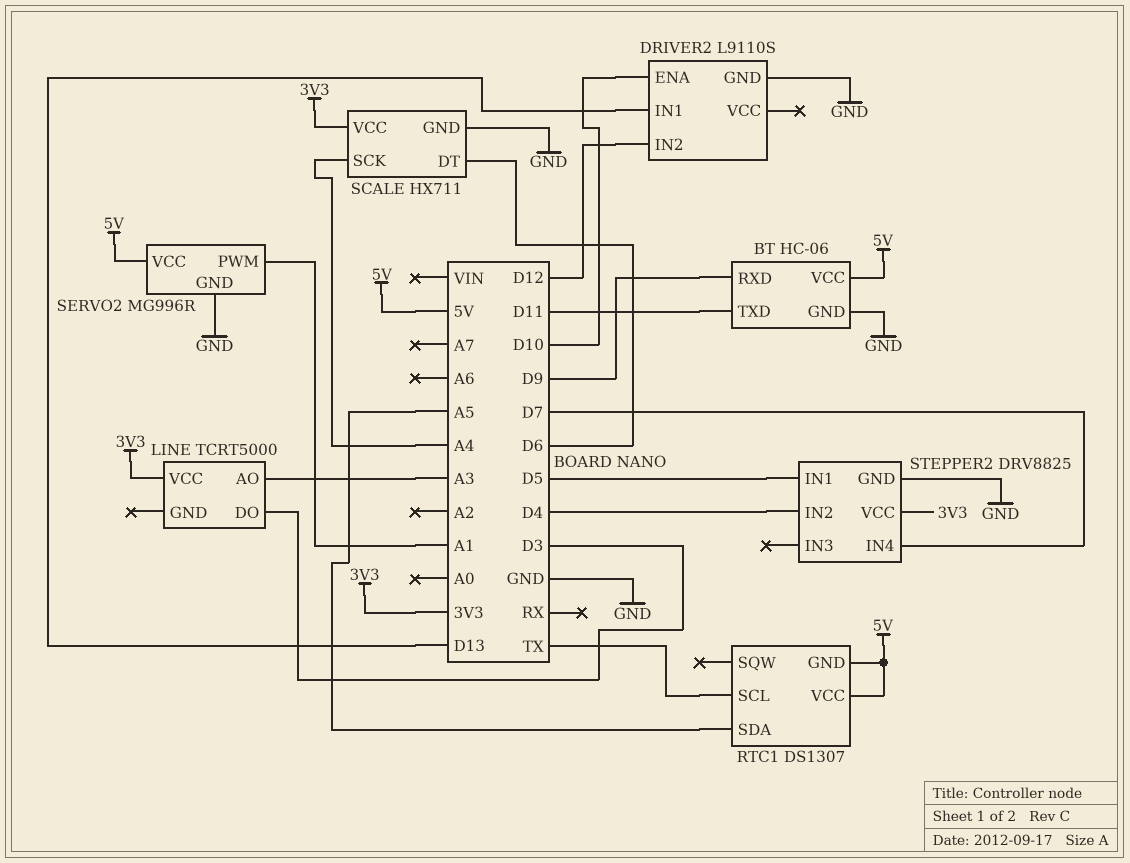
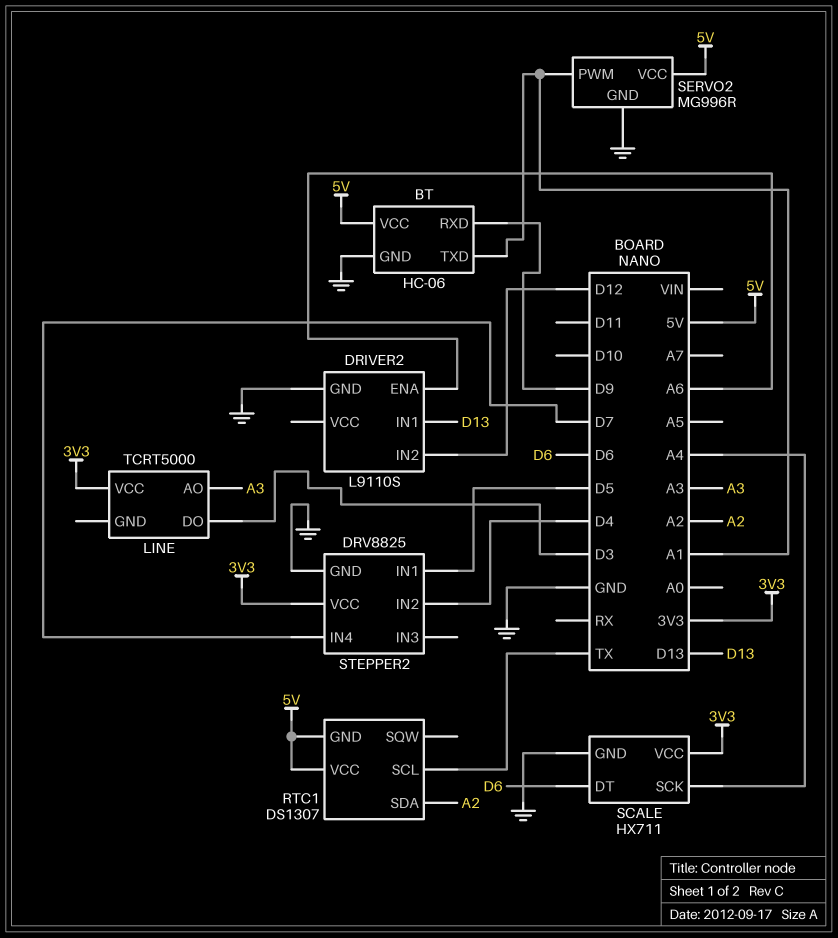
BT pin TXD: D11 -> A1
DRIVER2 pin ENA: D10 -> A6
RTC1 pin SDA: A5 -> A2

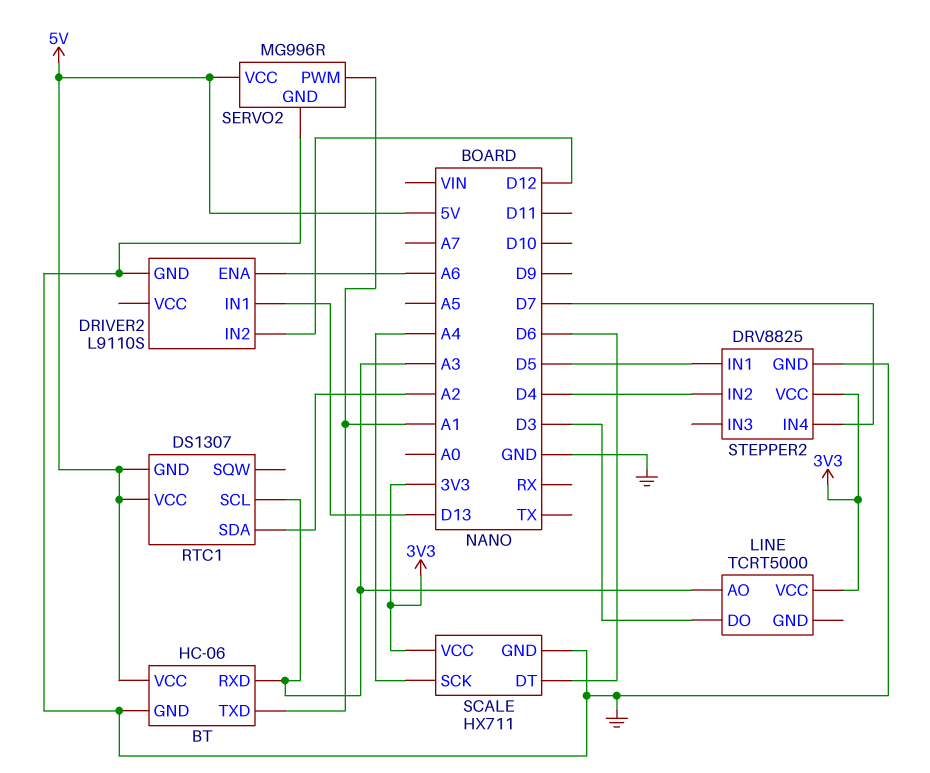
BT pin RXD: D9 -> A3
RTC1 pin SCL: TX -> A3

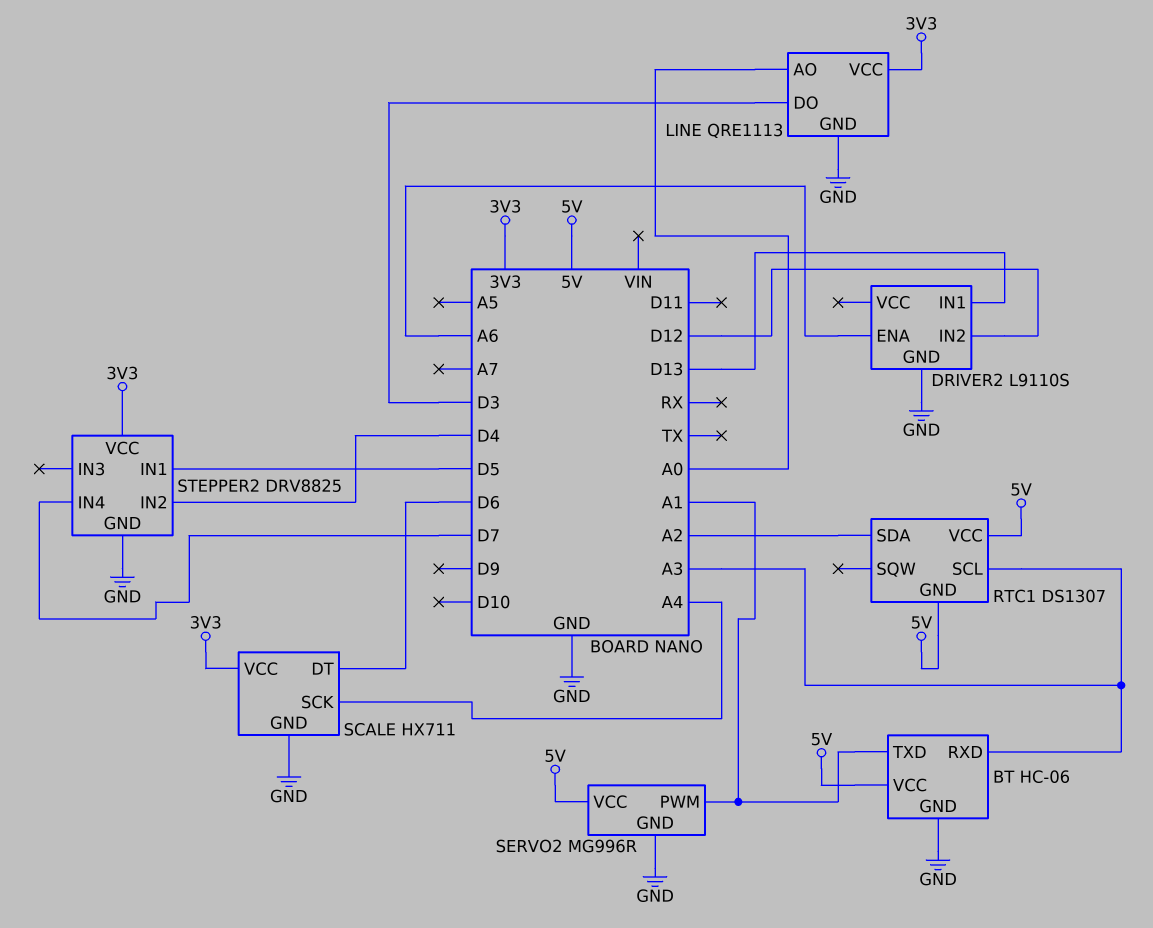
LINE: TCRT5000 -> QRE1113
LINE pin AO: A3 -> A0
LINE pin GND: none -> GND

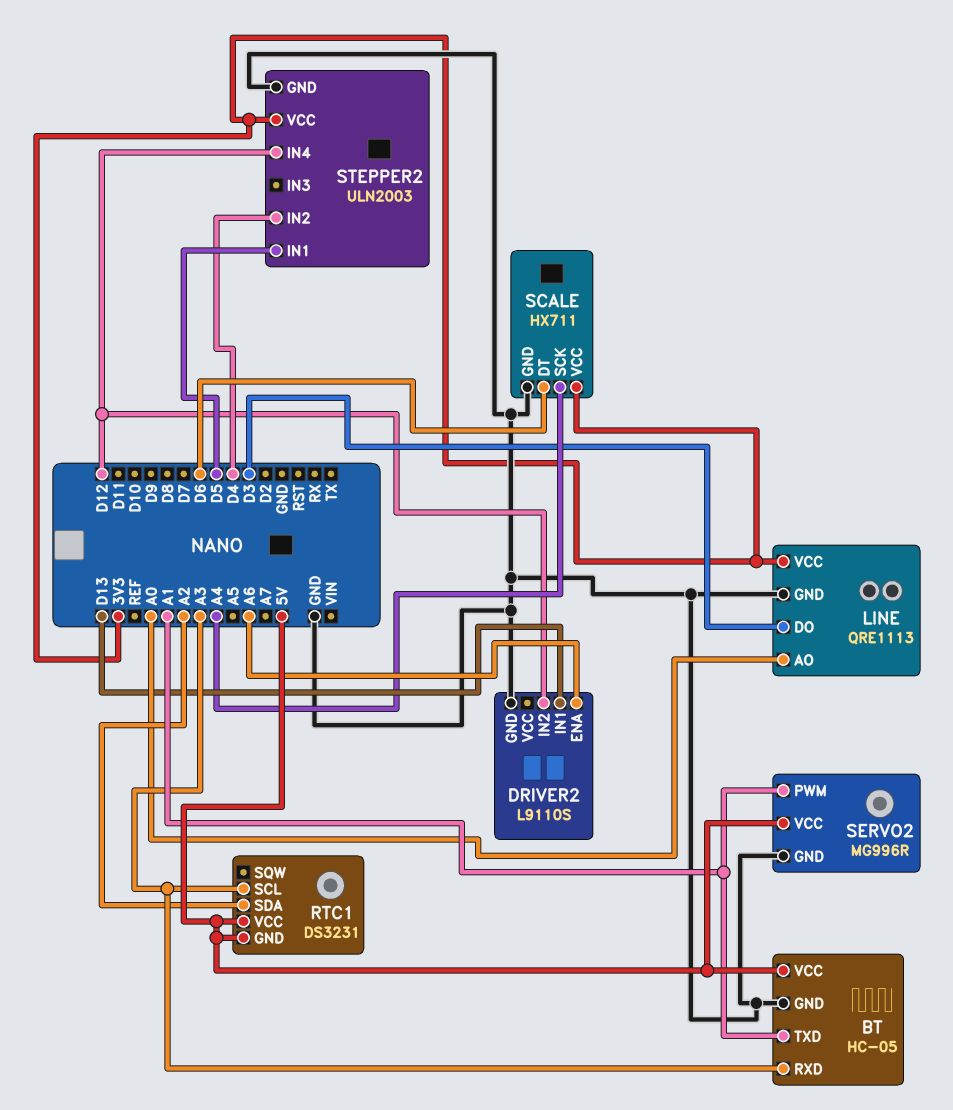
BT: HC-06 -> HC-05
RTC1: DS1307 -> DS3231
STEPPER2: DRV8825 -> ULN2003
STEPPER2 pin IN4: D7 -> D12

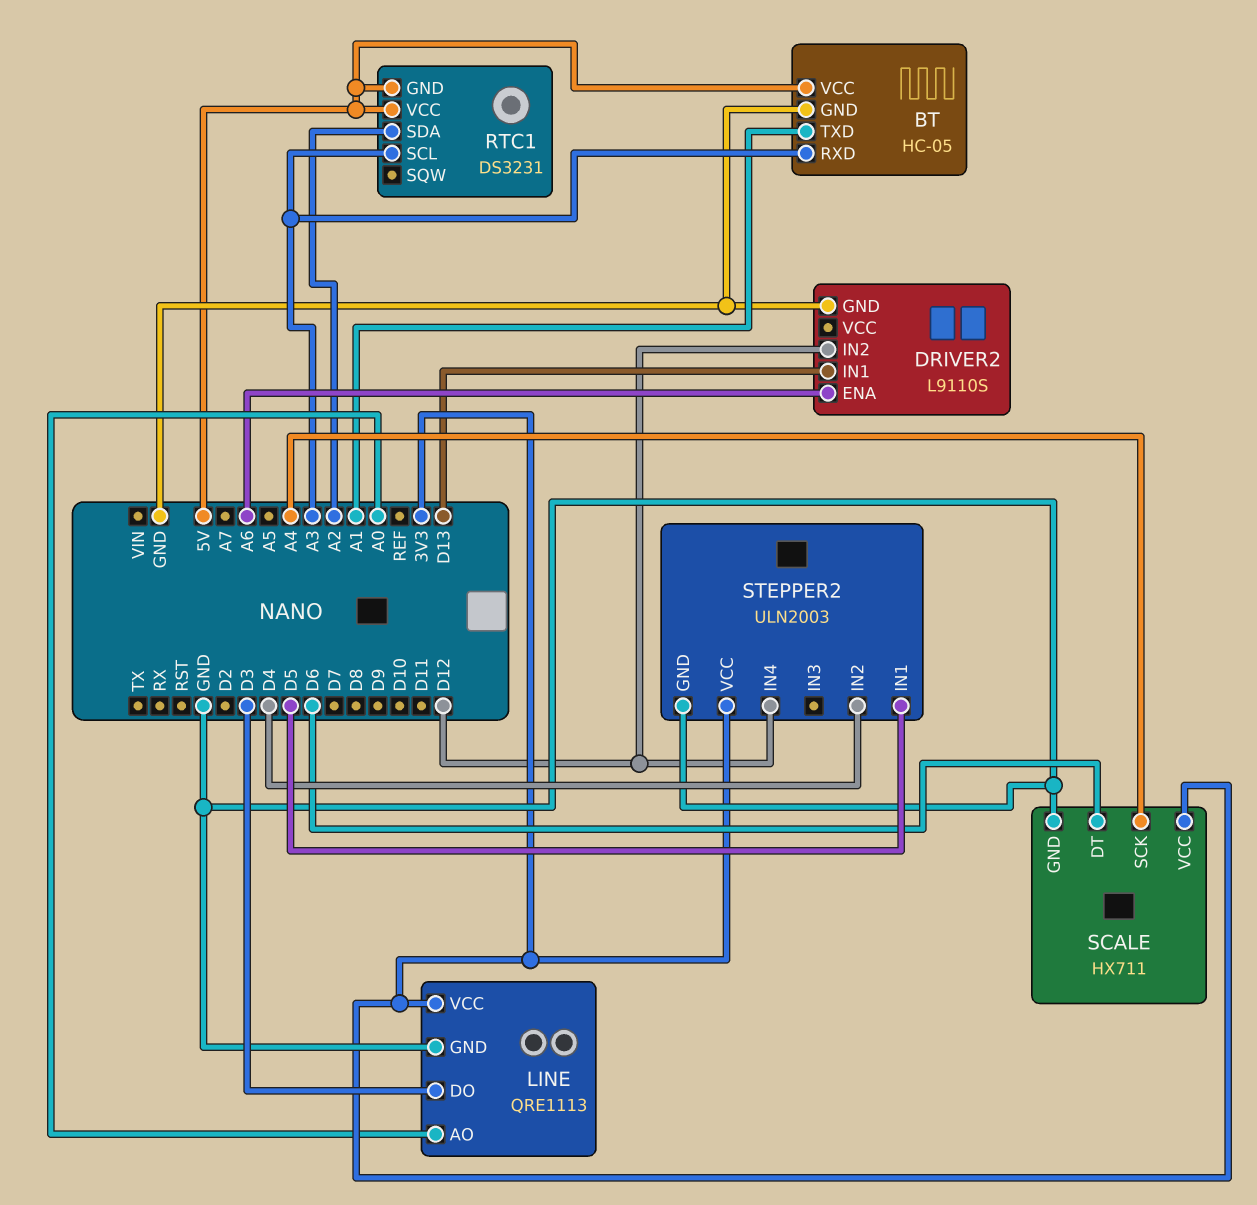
SERVO2: MG996R -> none
SERVO2 pin GND: GND -> none
SERVO2 pin PWM: A1 -> none
SERVO2 pin VCC: 5V -> none

